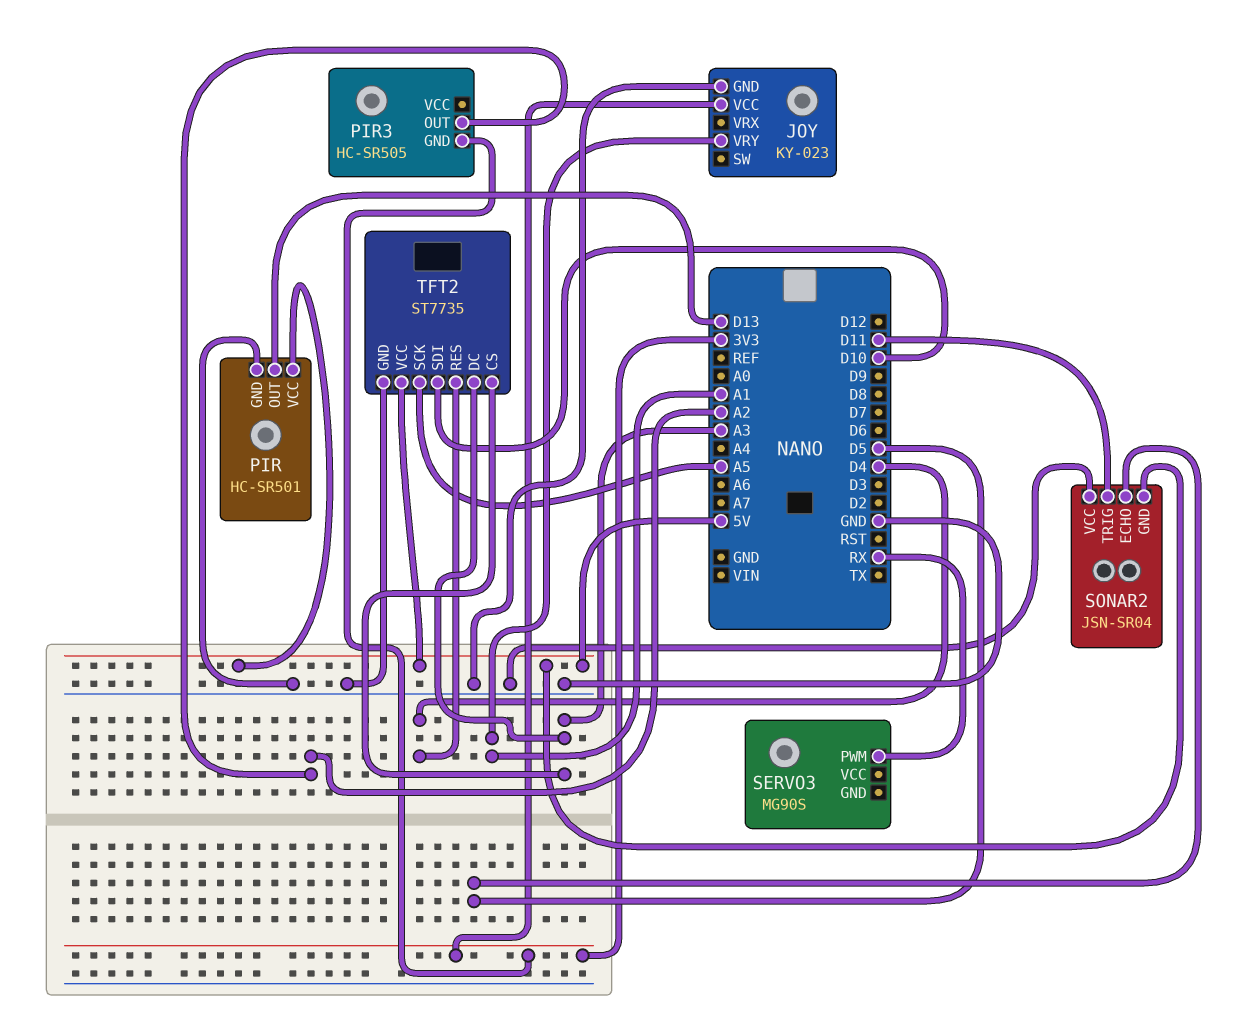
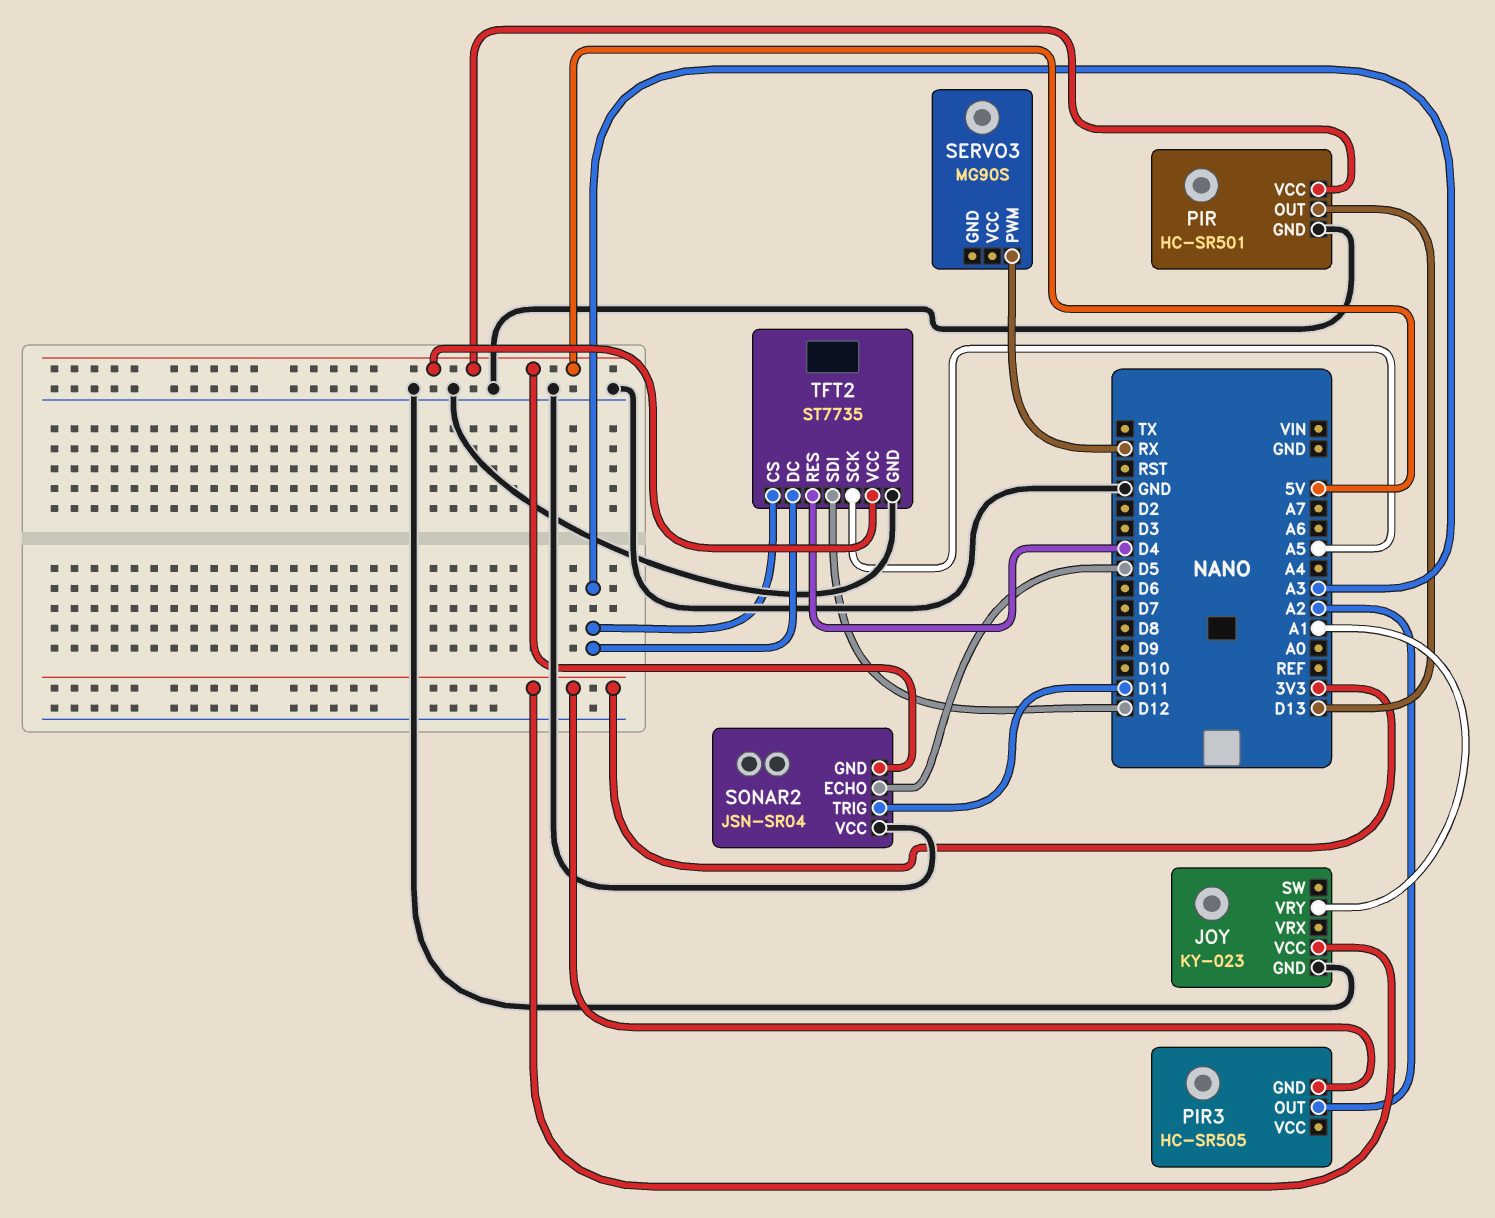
TFT2 pin SDI: D10 -> D12

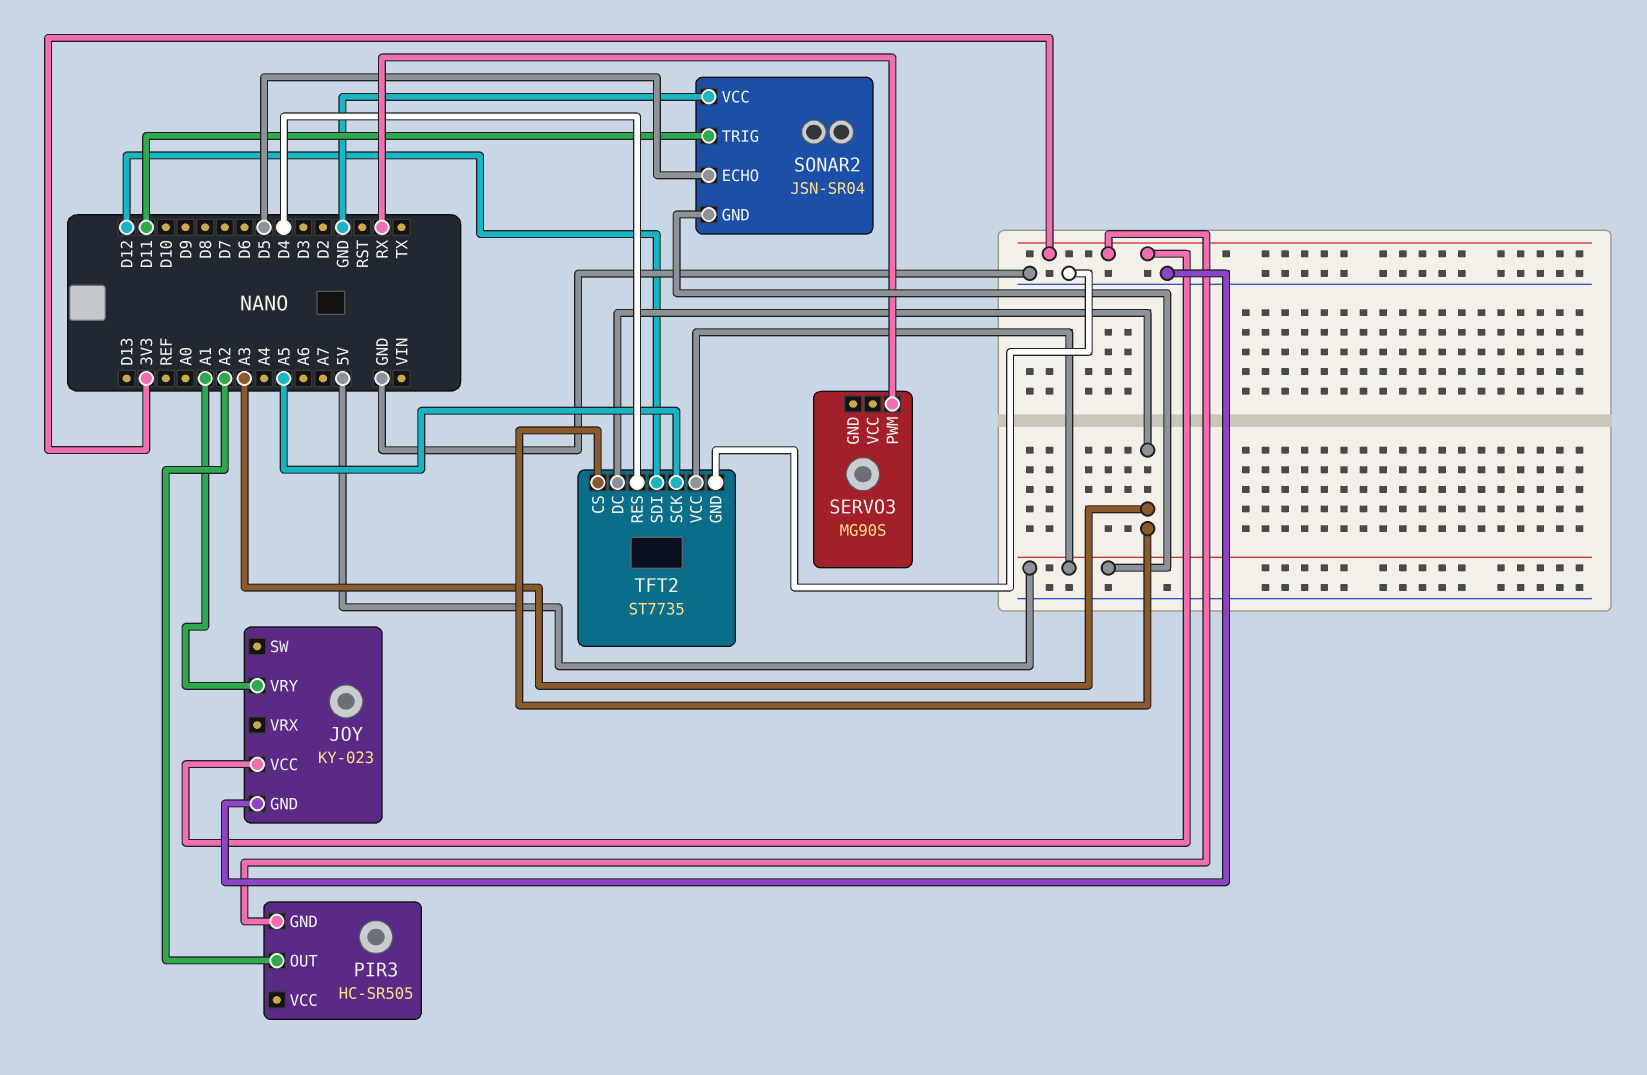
PIR: HC-SR501 -> none
PIR pin GND: GND -> none
PIR pin OUT: D13 -> none
PIR pin VCC: 5V -> none

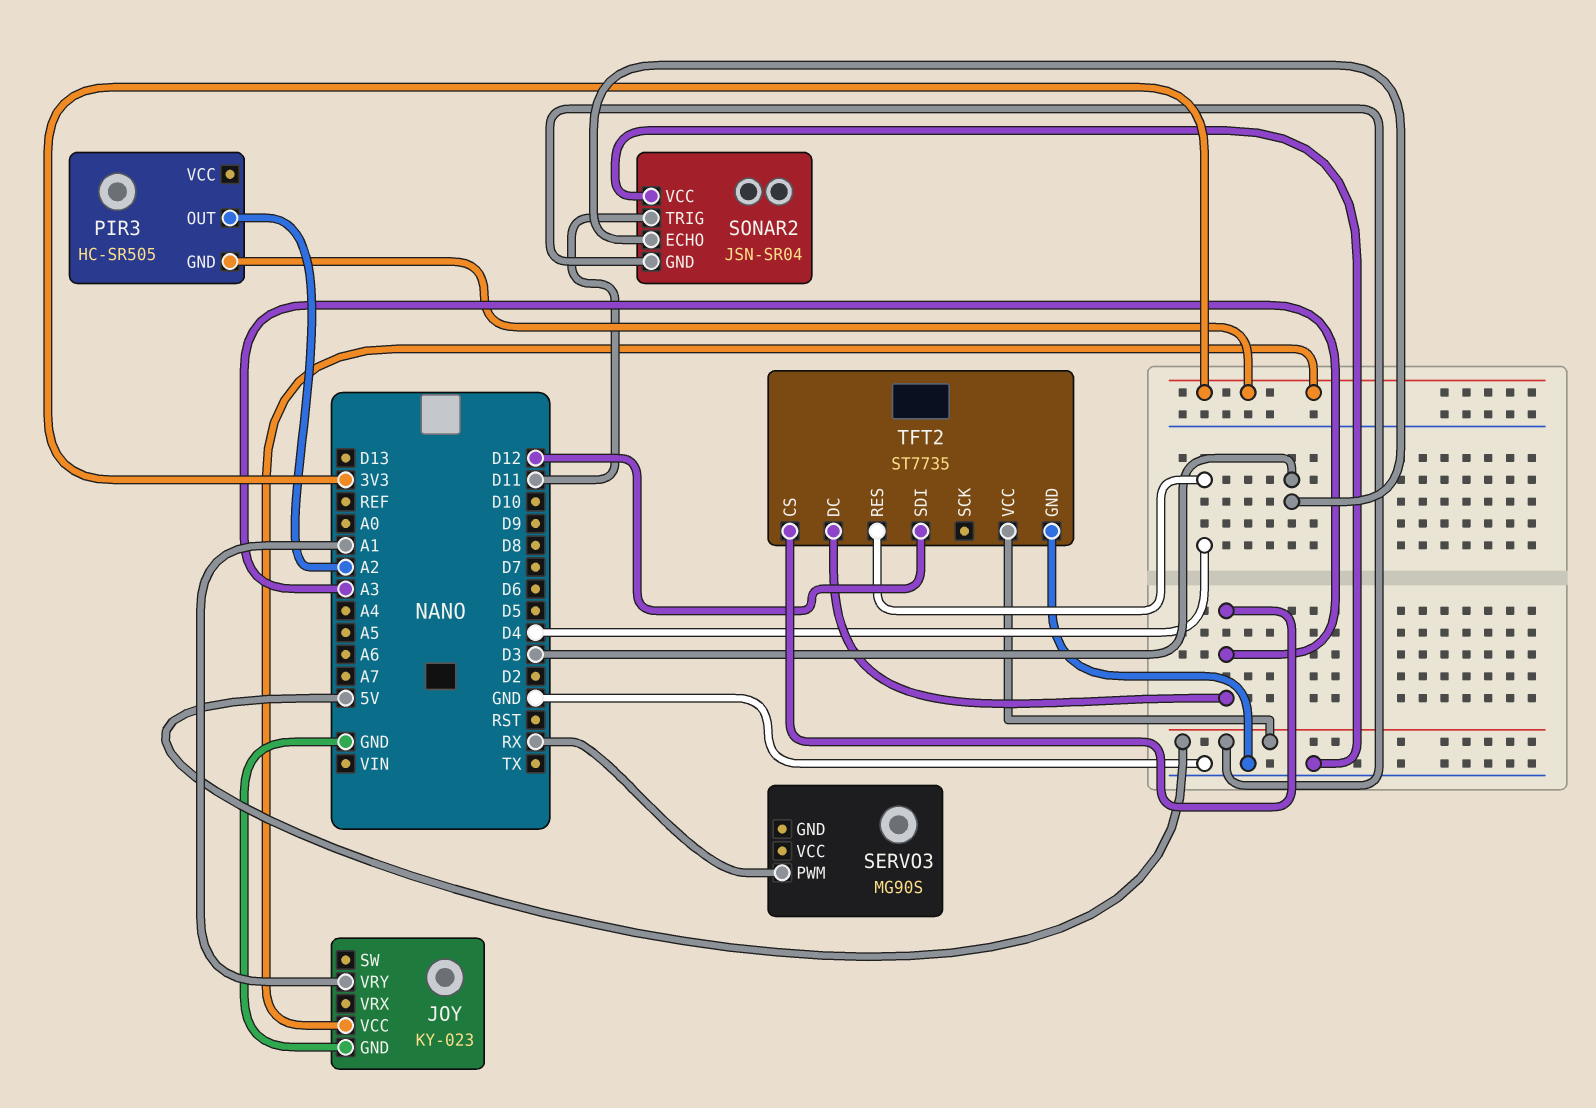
SONAR2 pin ECHO: D5 -> D3
TFT2 pin SCK: A5 -> none

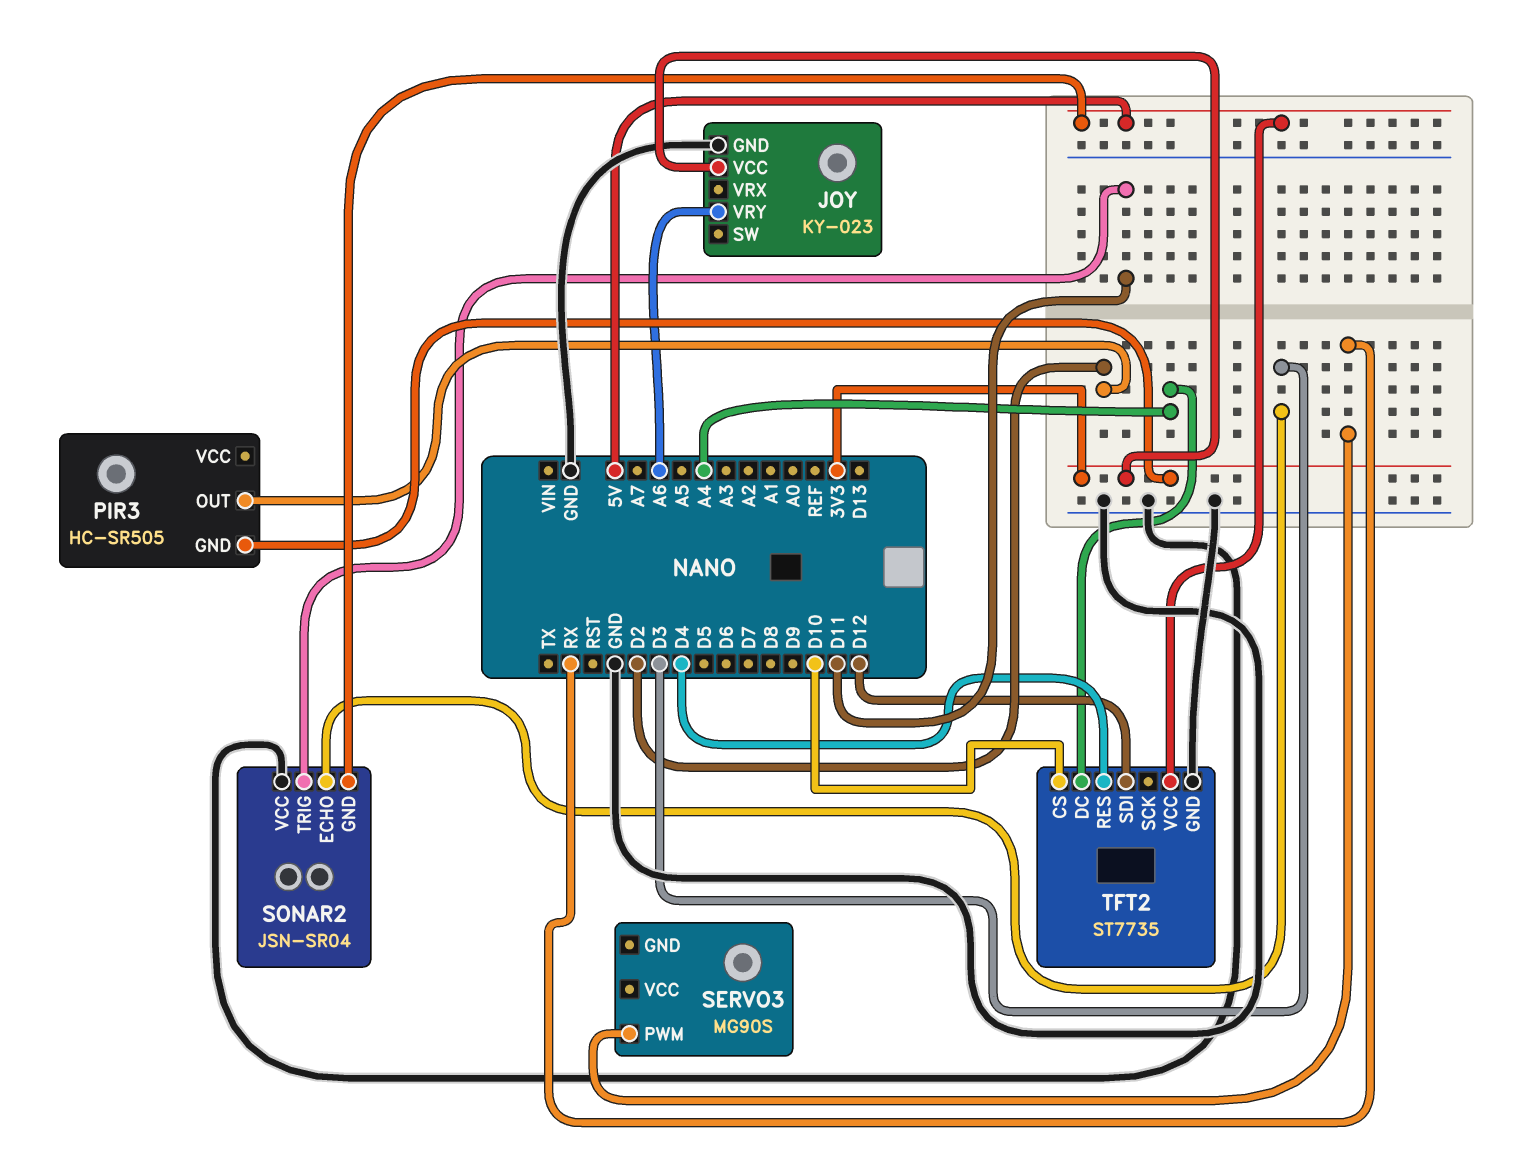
JOY pin VRY: A1 -> A6
PIR3 pin OUT: A2 -> D2
TFT2 pin CS: A3 -> D10
TFT2 pin DC: A3 -> A4

